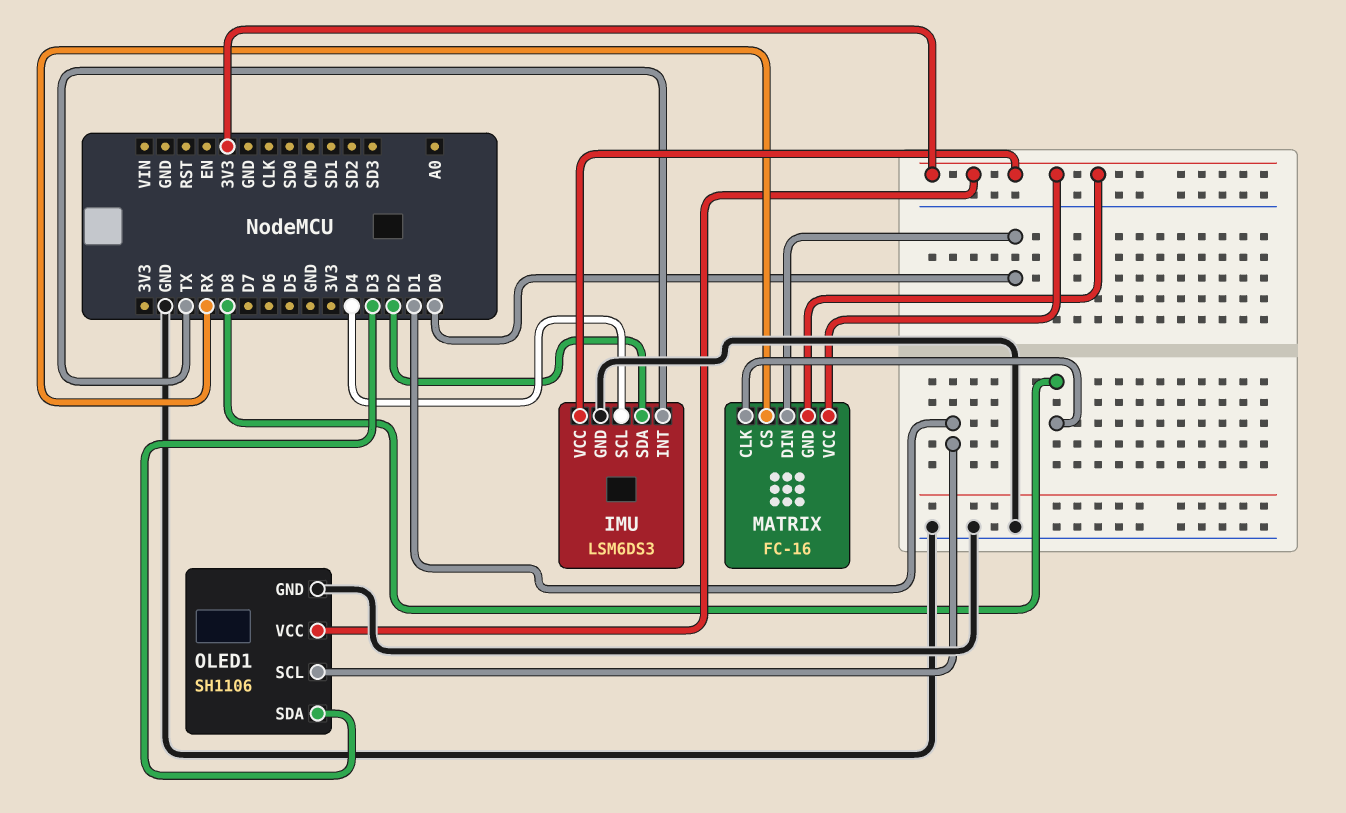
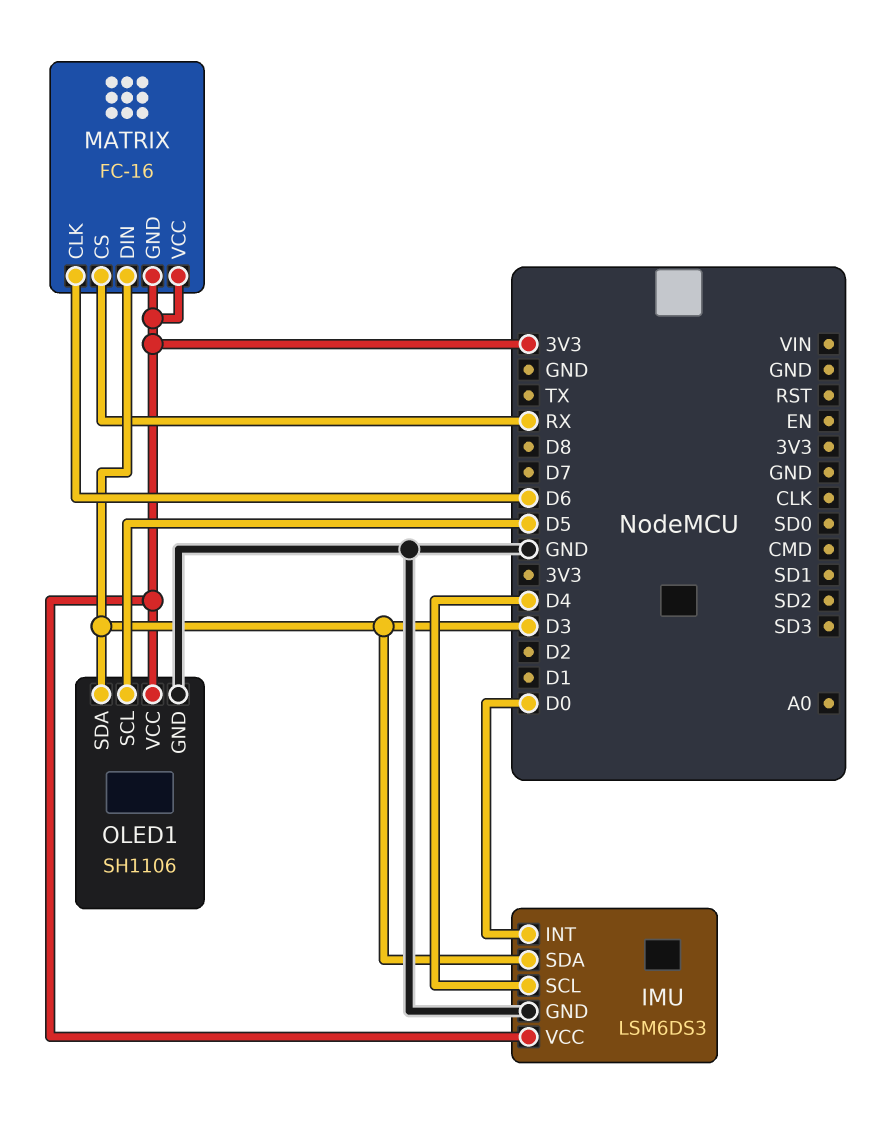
IMU pin INT: TX -> D0
IMU pin SDA: D2 -> D3
MATRIX pin CLK: D8 -> D6
MATRIX pin DIN: D0 -> D3
OLED1 pin SCL: D1 -> D5

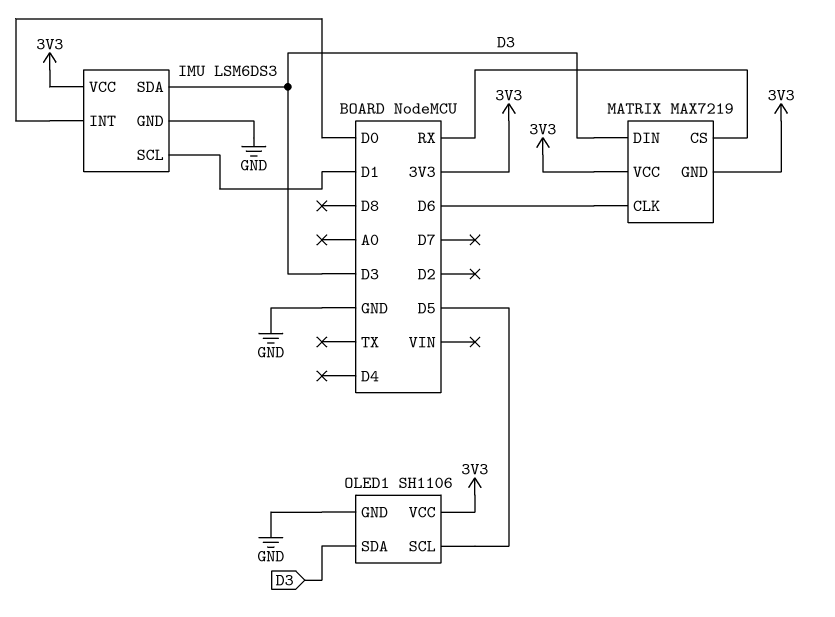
IMU pin SCL: D4 -> D1
MATRIX: FC-16 -> MAX7219

